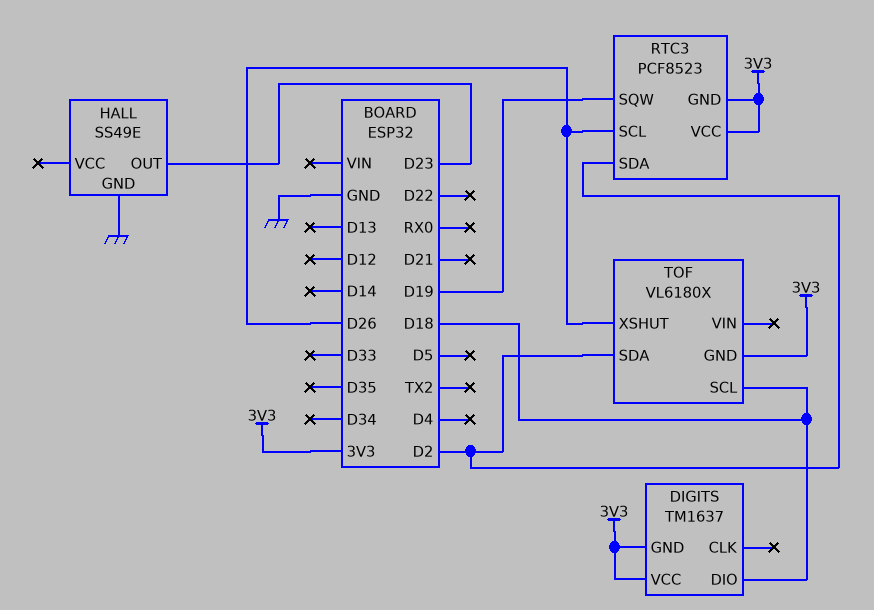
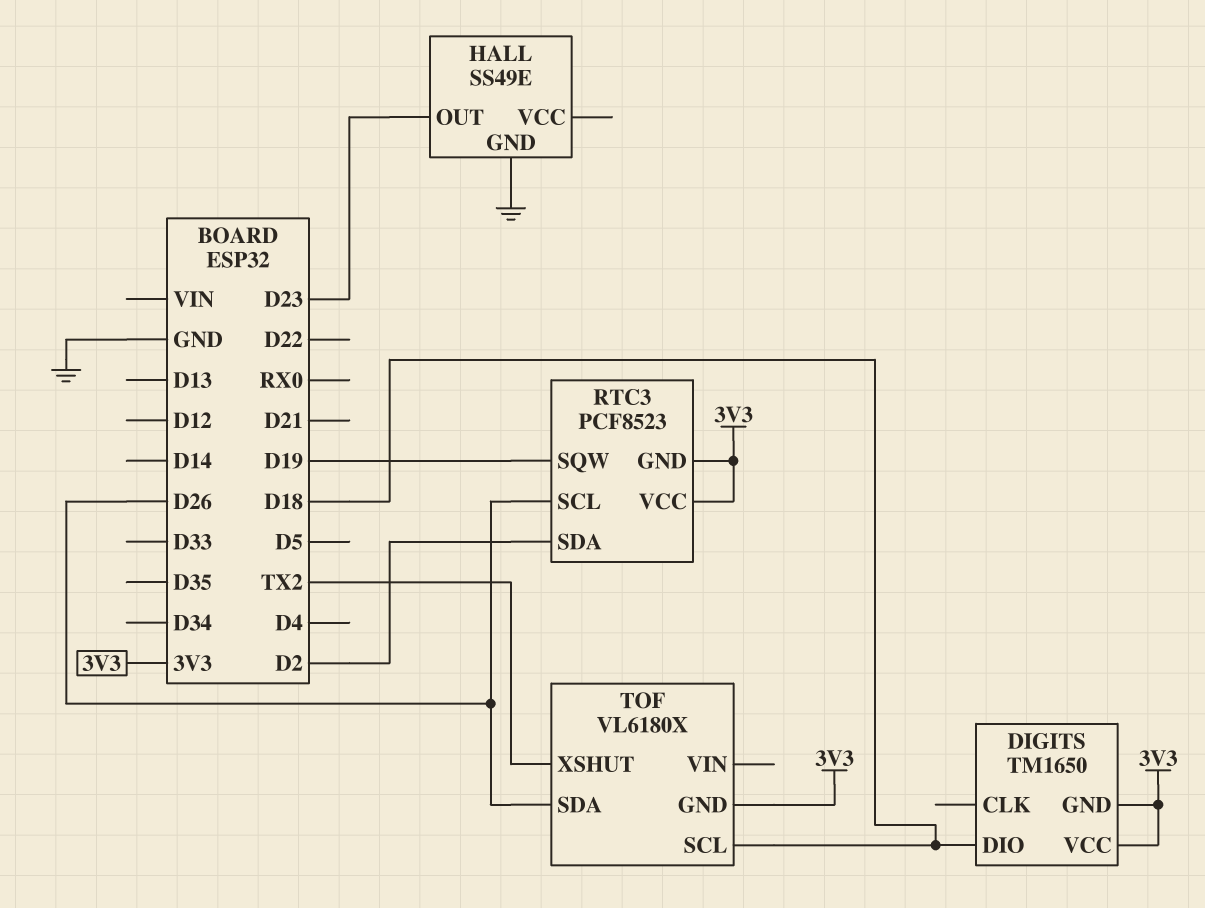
DIGITS: TM1637 -> TM1650
TOF pin SDA: D2 -> D26
TOF pin XSHUT: D26 -> TX2

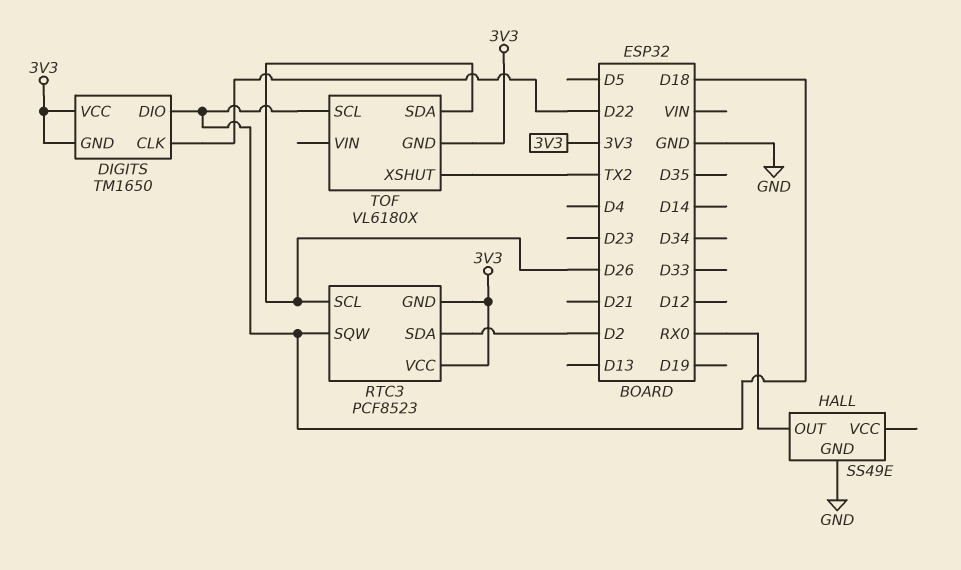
DIGITS pin CLK: none -> D22
HALL pin OUT: D23 -> RX0
RTC3 pin SQW: D19 -> D18

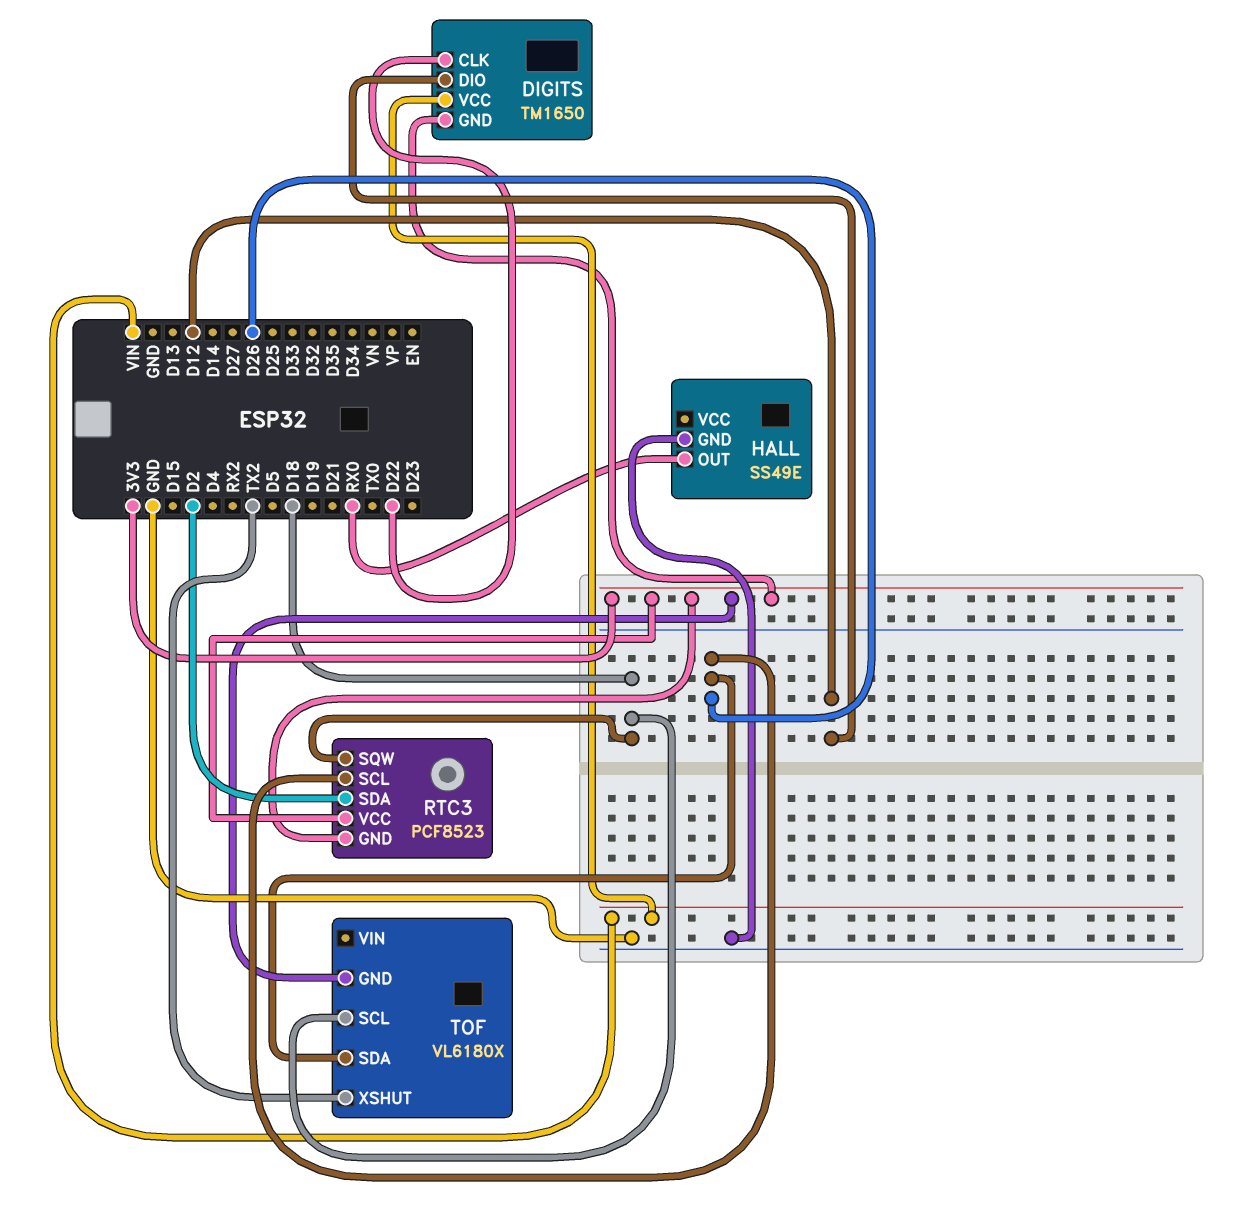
DIGITS pin DIO: D18 -> D12
DIGITS pin VCC: 3V3 -> VIN

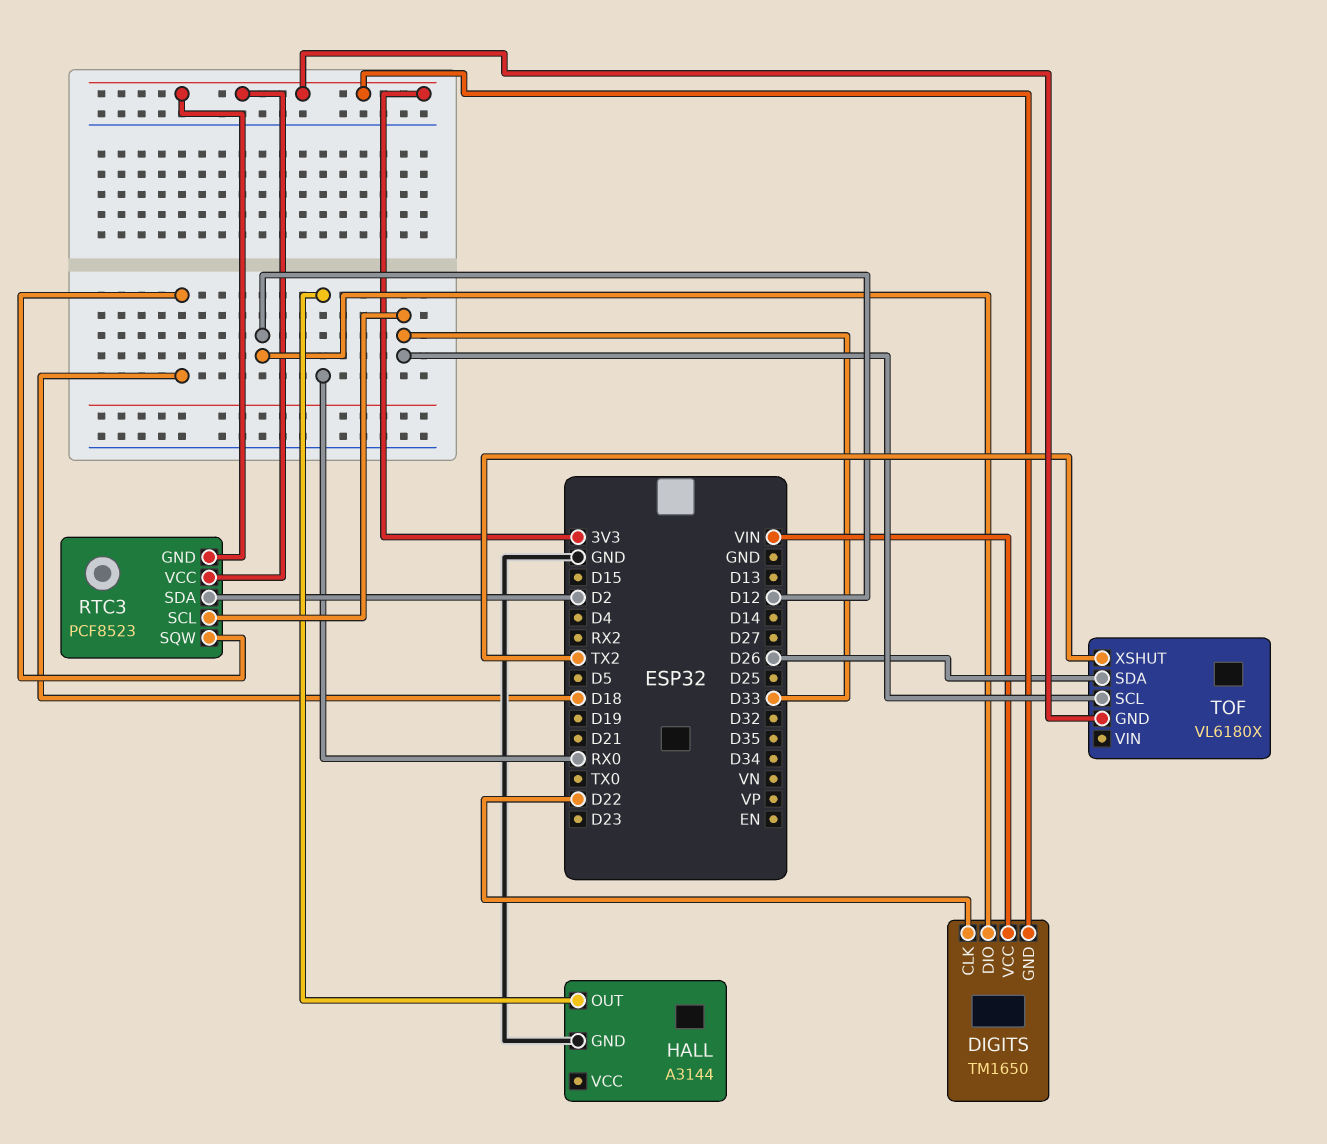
HALL: SS49E -> A3144
RTC3 pin SCL: D26 -> D33
TOF pin SCL: D18 -> D33

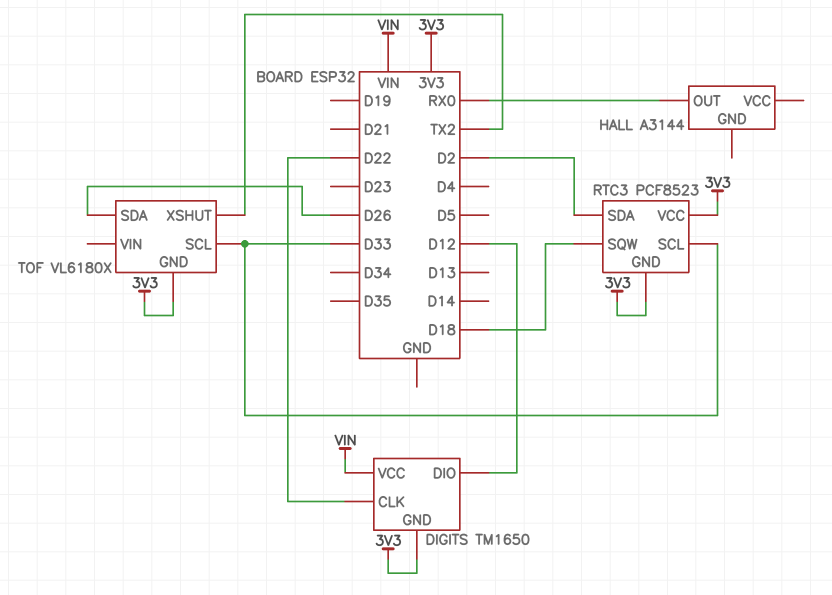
HALL pin GND: GND -> none

